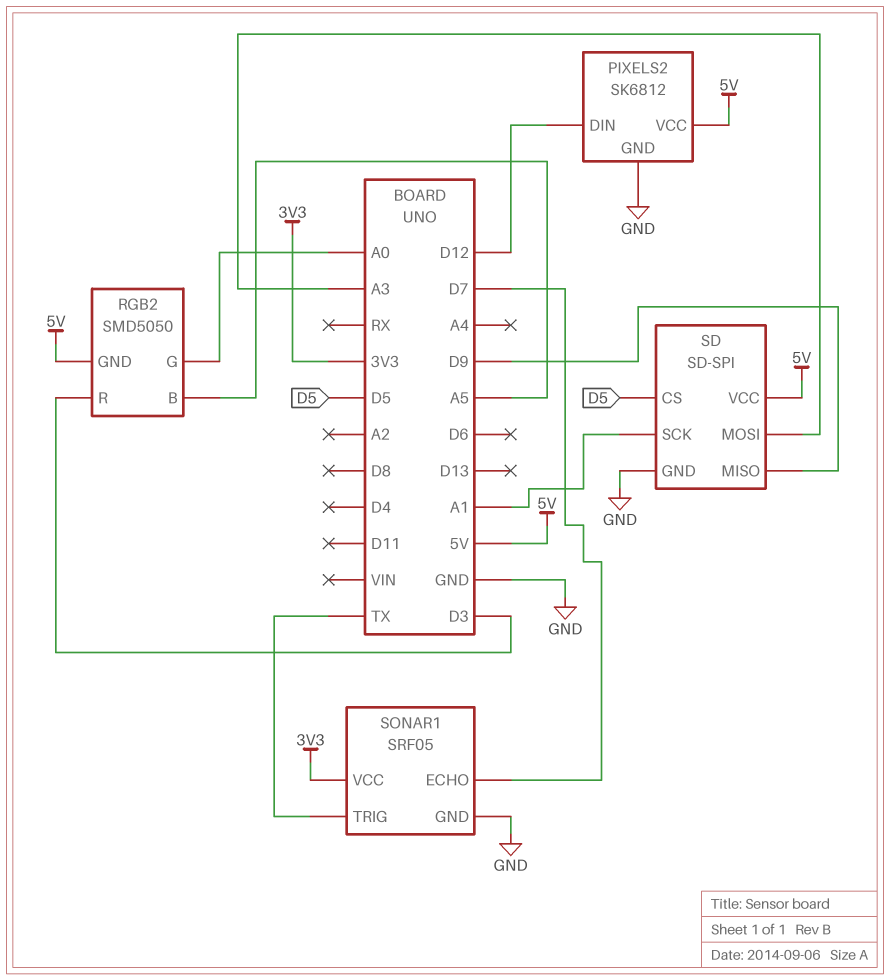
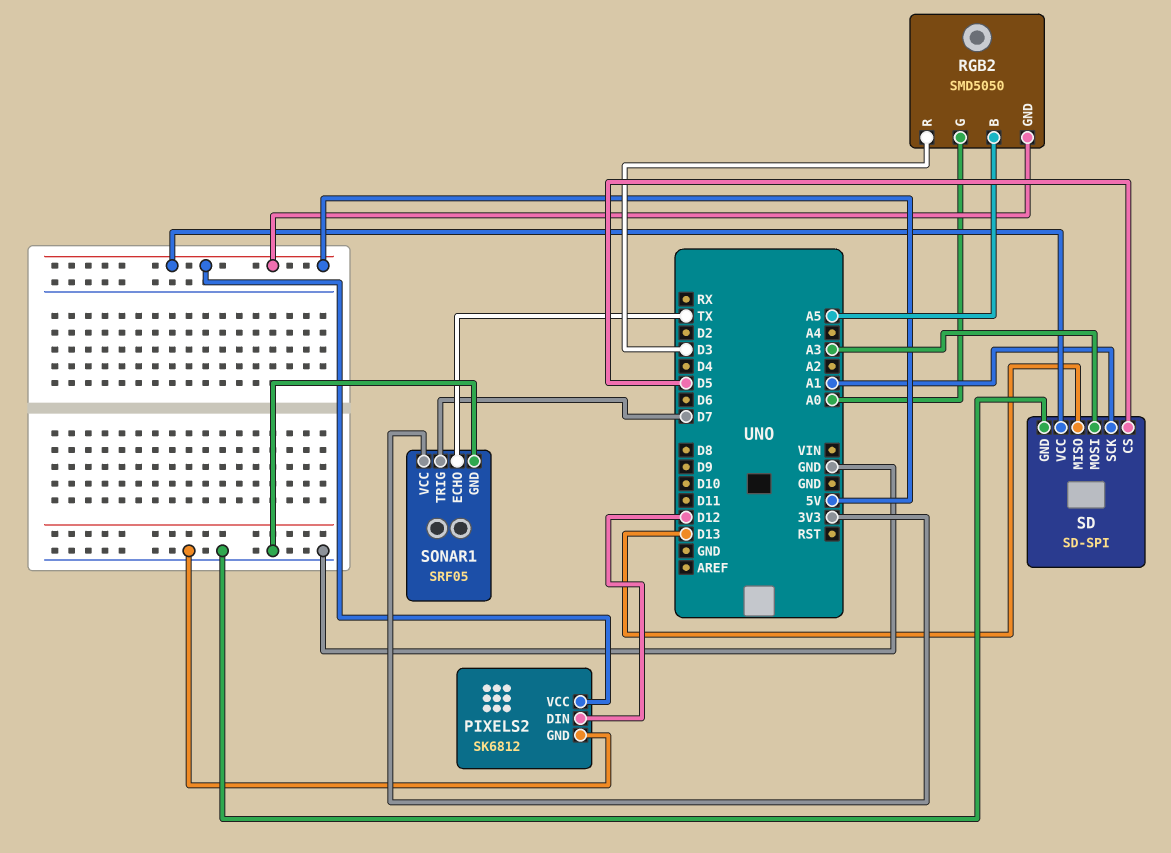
SD pin MISO: D9 -> D13
SONAR1 pin ECHO: D7 -> TX
SONAR1 pin TRIG: TX -> D7

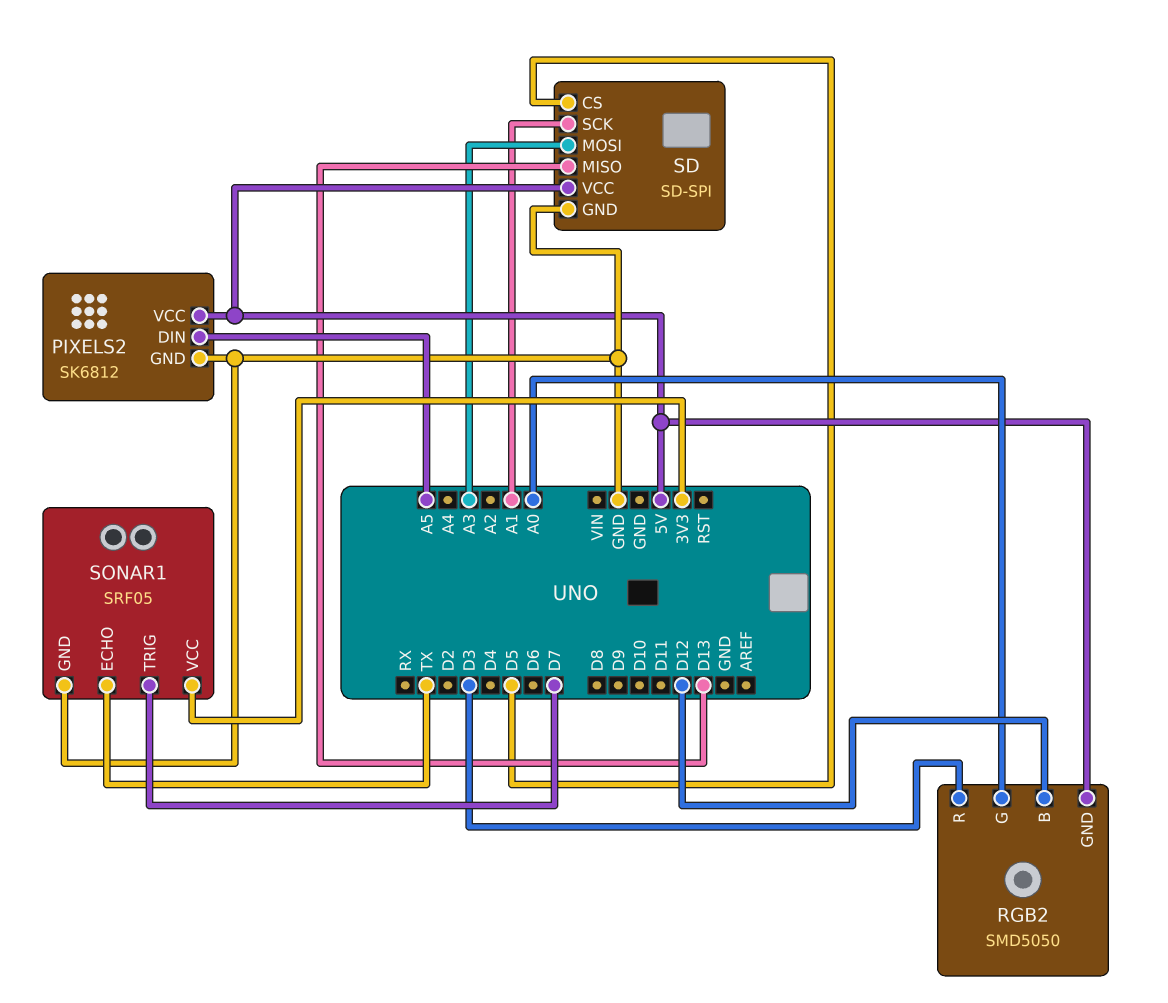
PIXELS2 pin DIN: D12 -> A5
RGB2 pin B: A5 -> D12

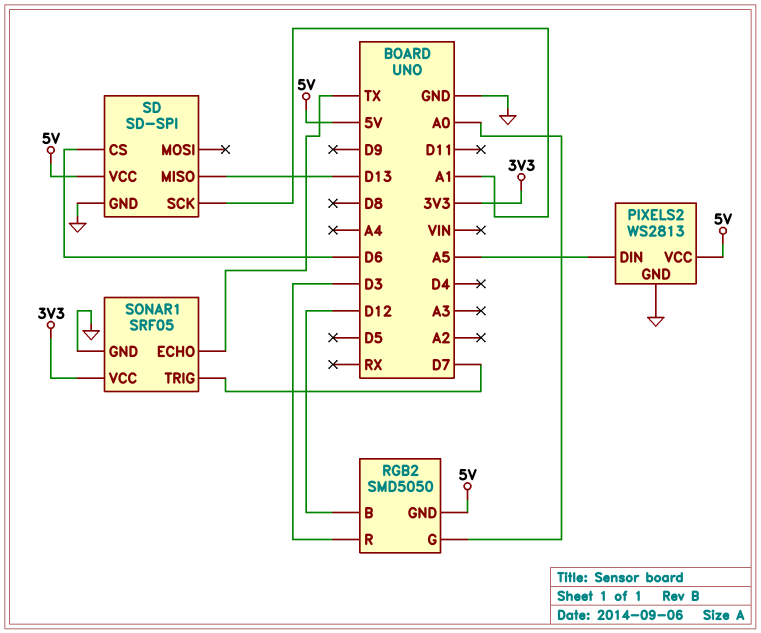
PIXELS2: SK6812 -> WS2813
SD pin CS: D5 -> D6
SD pin MOSI: A3 -> none

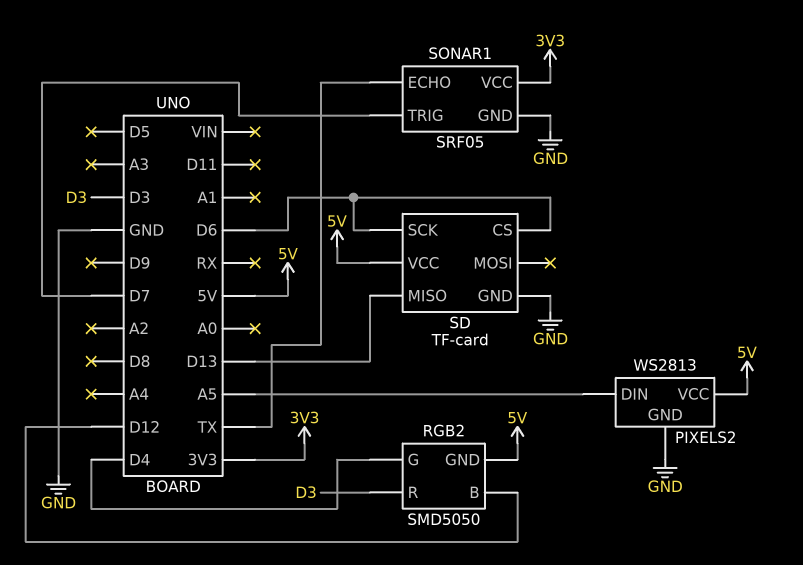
RGB2 pin G: A0 -> D4
SD: SD-SPI -> TF-card
SD pin SCK: A1 -> D6

